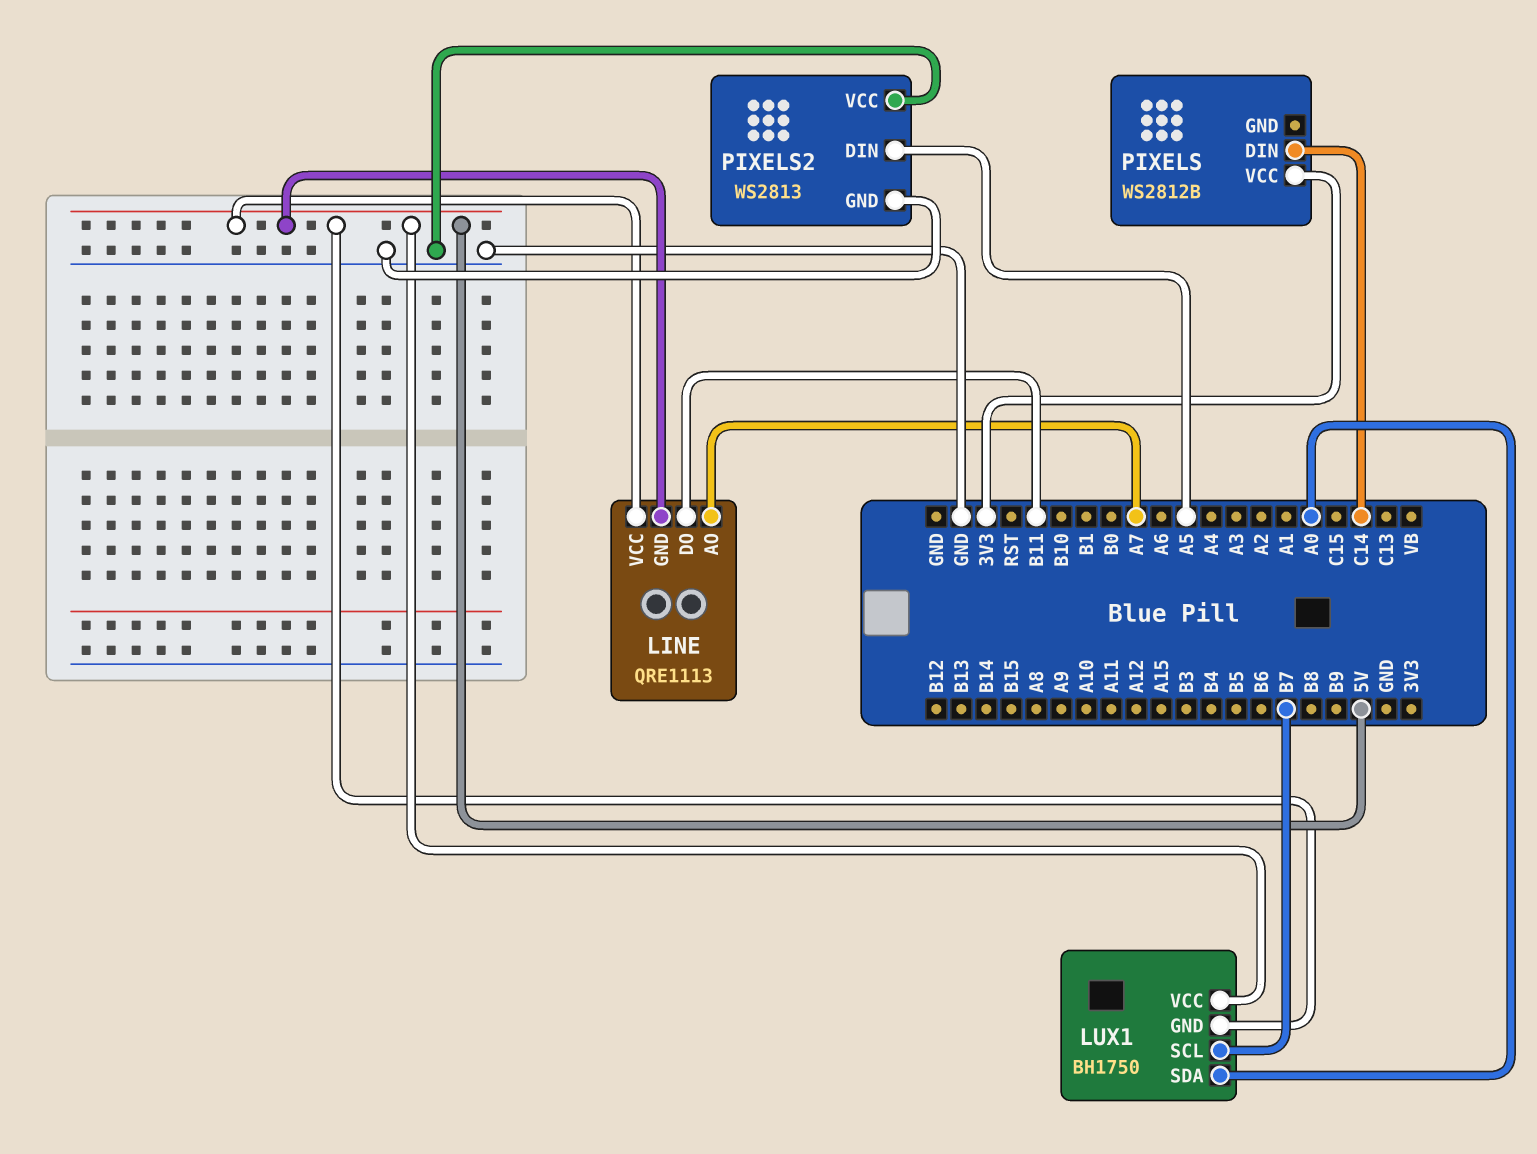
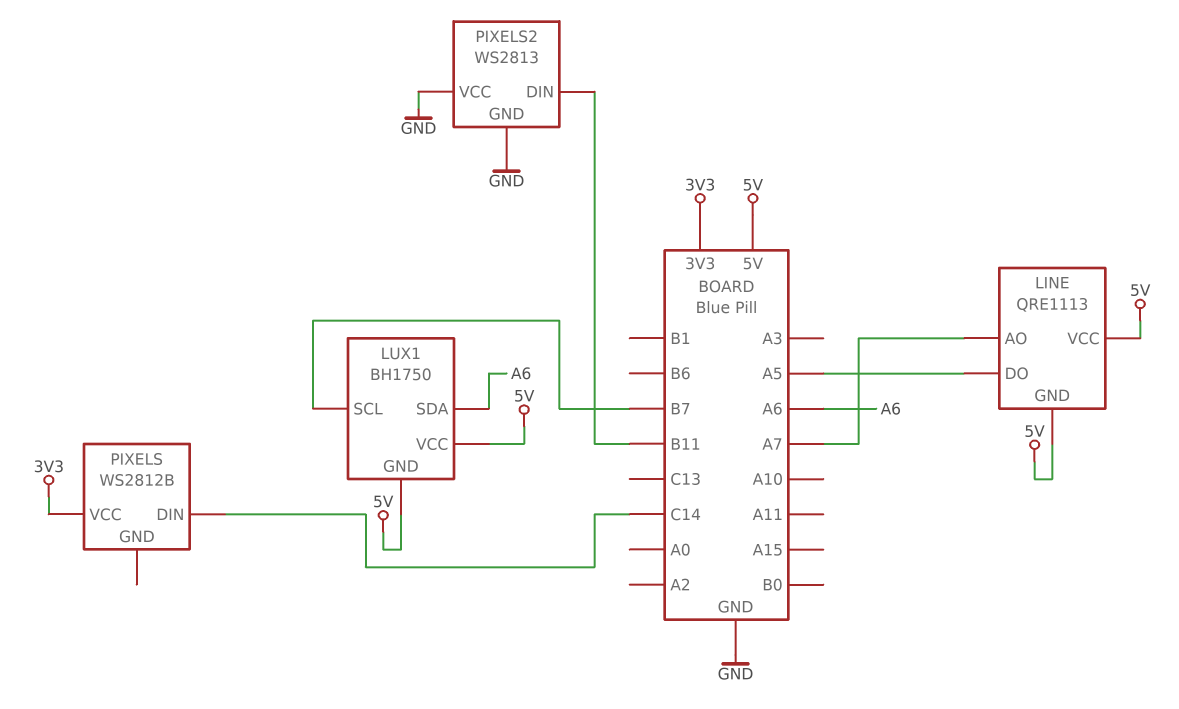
LINE pin DO: B11 -> A5
LUX1 pin SDA: A0 -> A6
PIXELS2 pin DIN: A5 -> B11

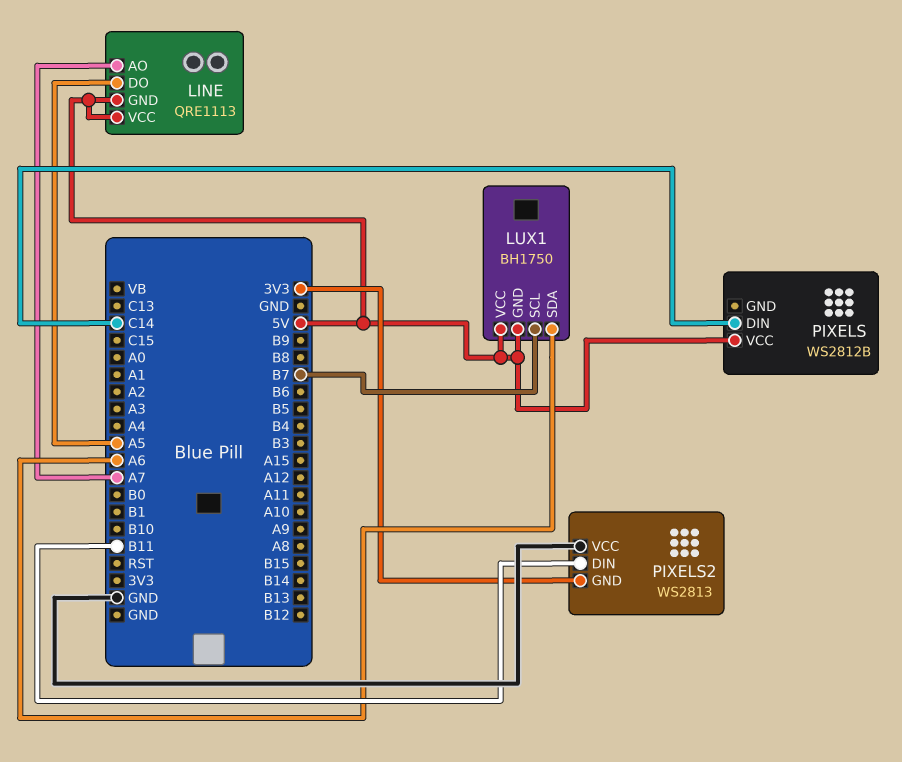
PIXELS pin VCC: 3V3 -> 5V
PIXELS2 pin GND: GND -> 3V3

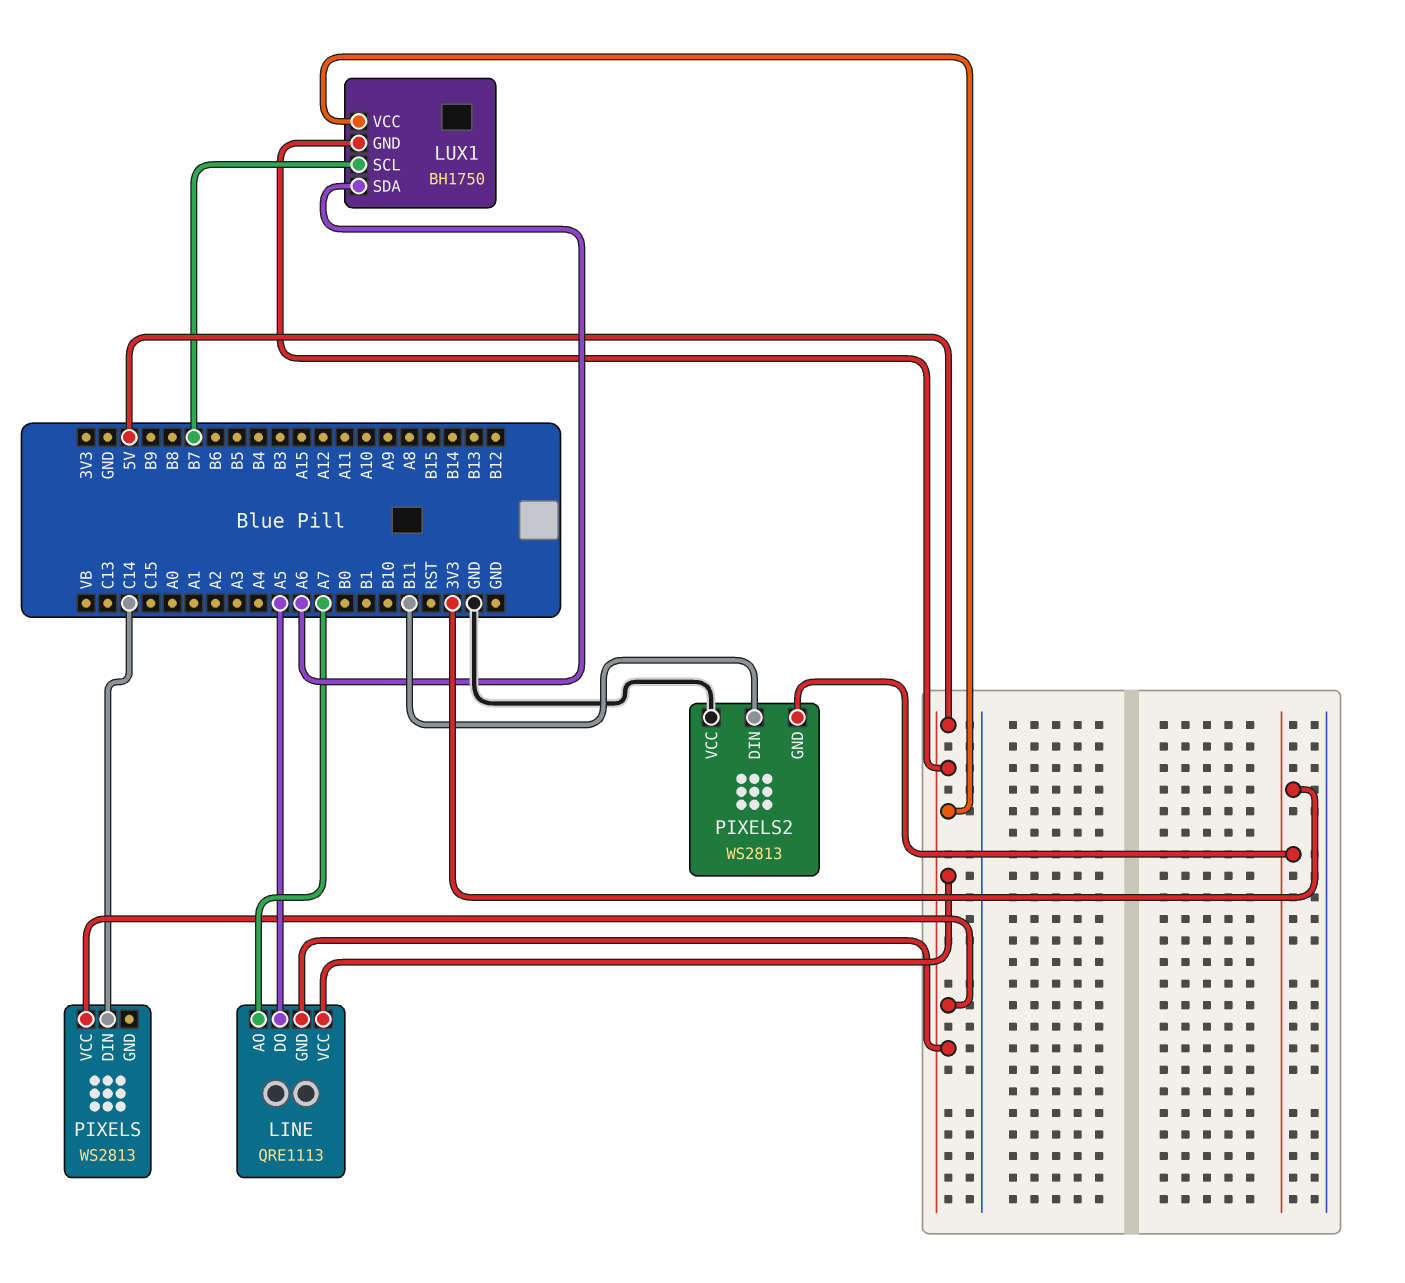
PIXELS: WS2812B -> WS2813

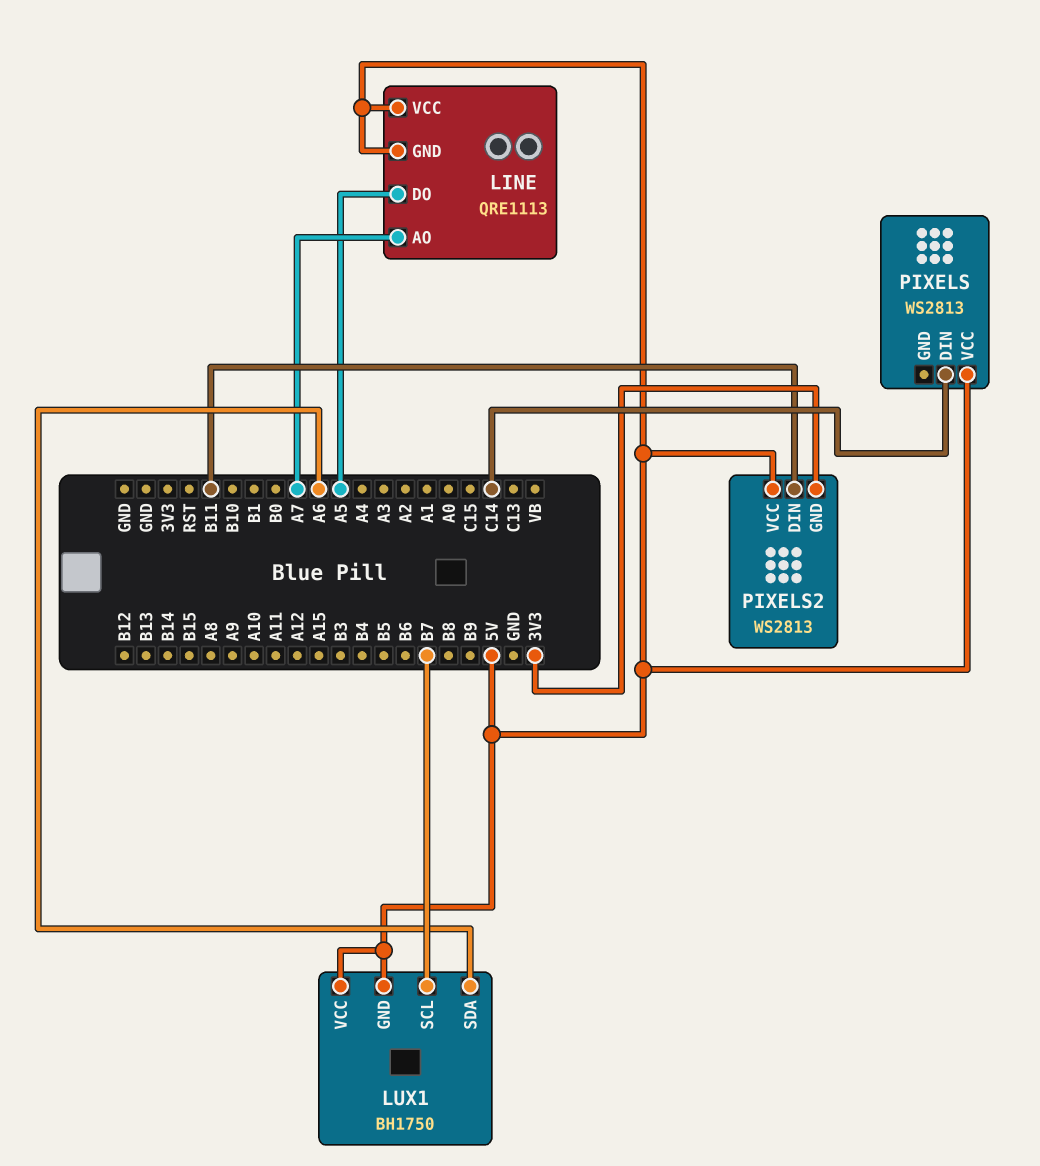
PIXELS2 pin VCC: GND -> 5V

